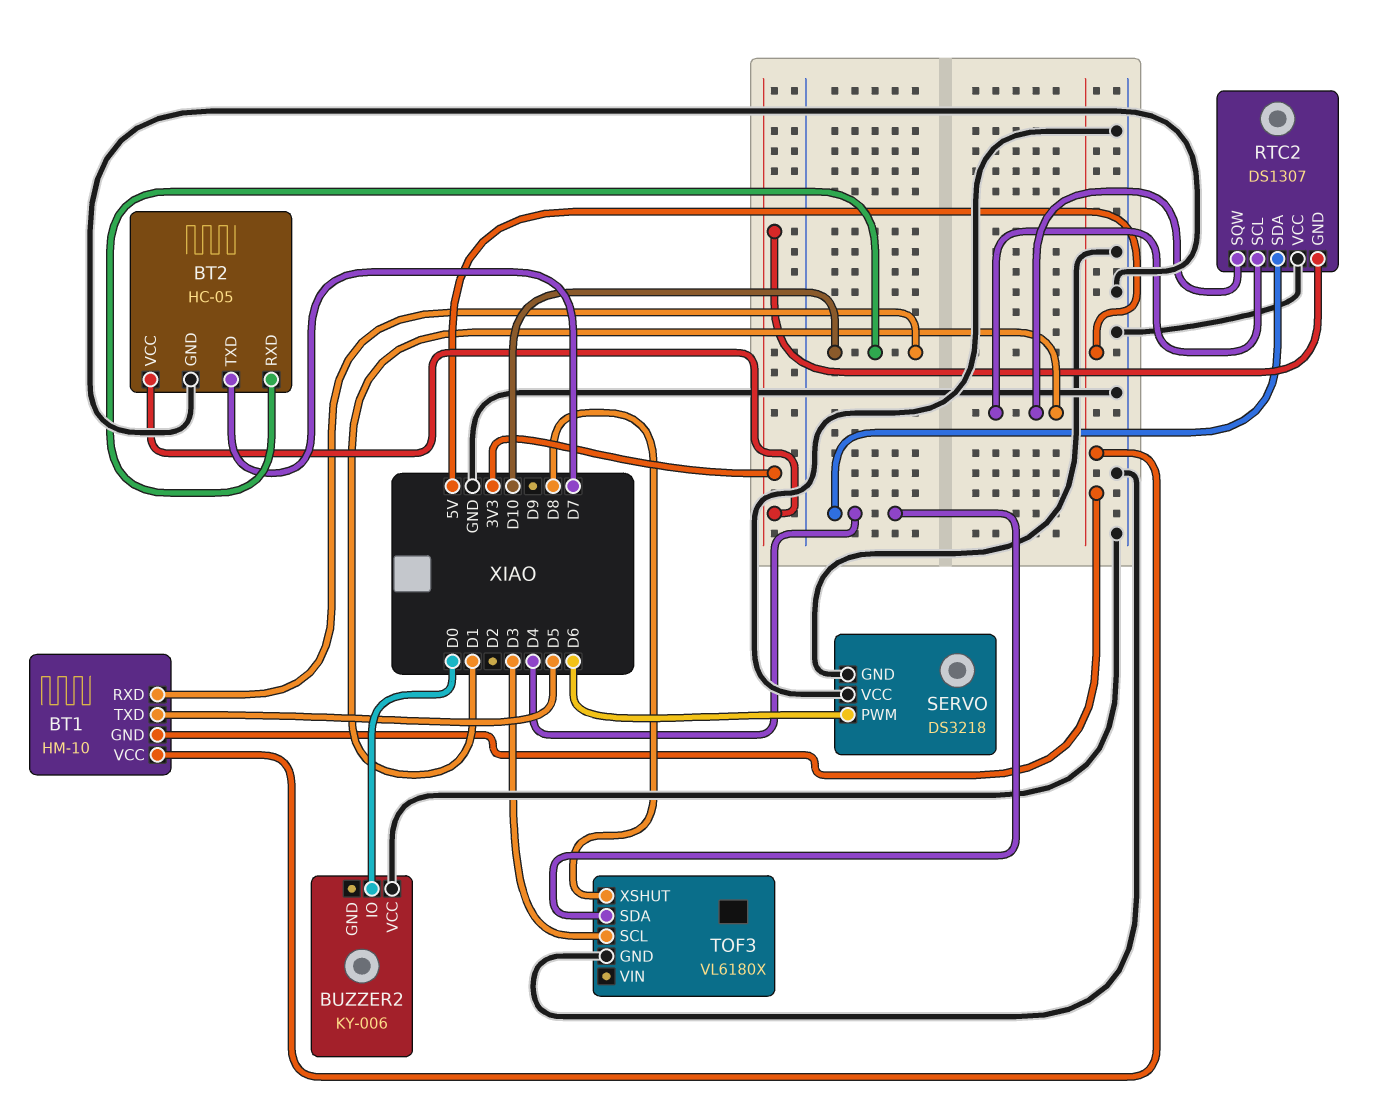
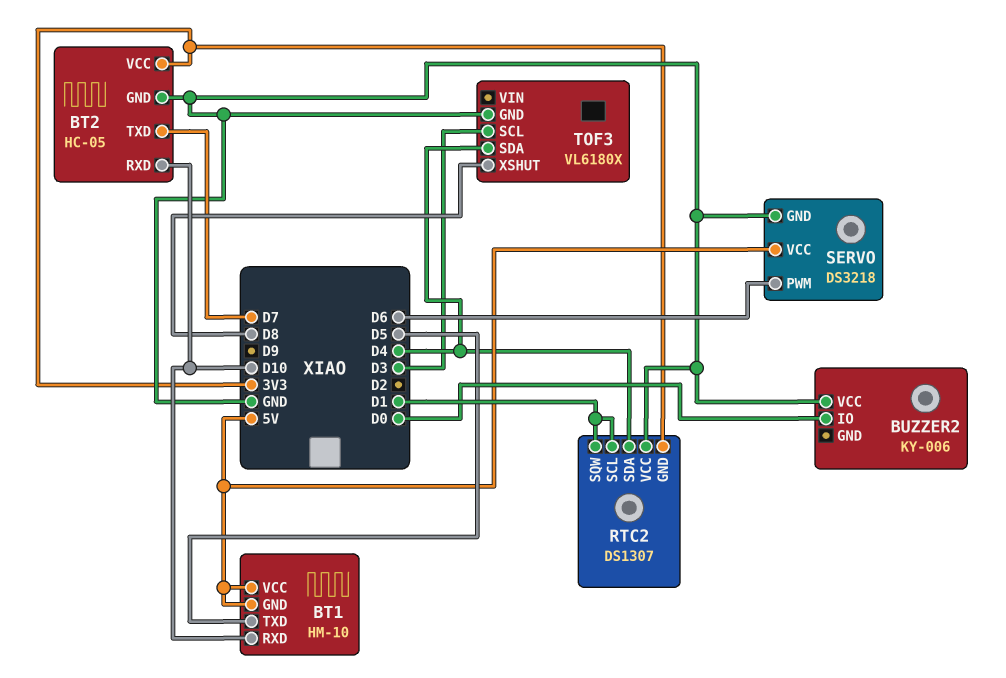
SERVO pin VCC: GND -> 5V

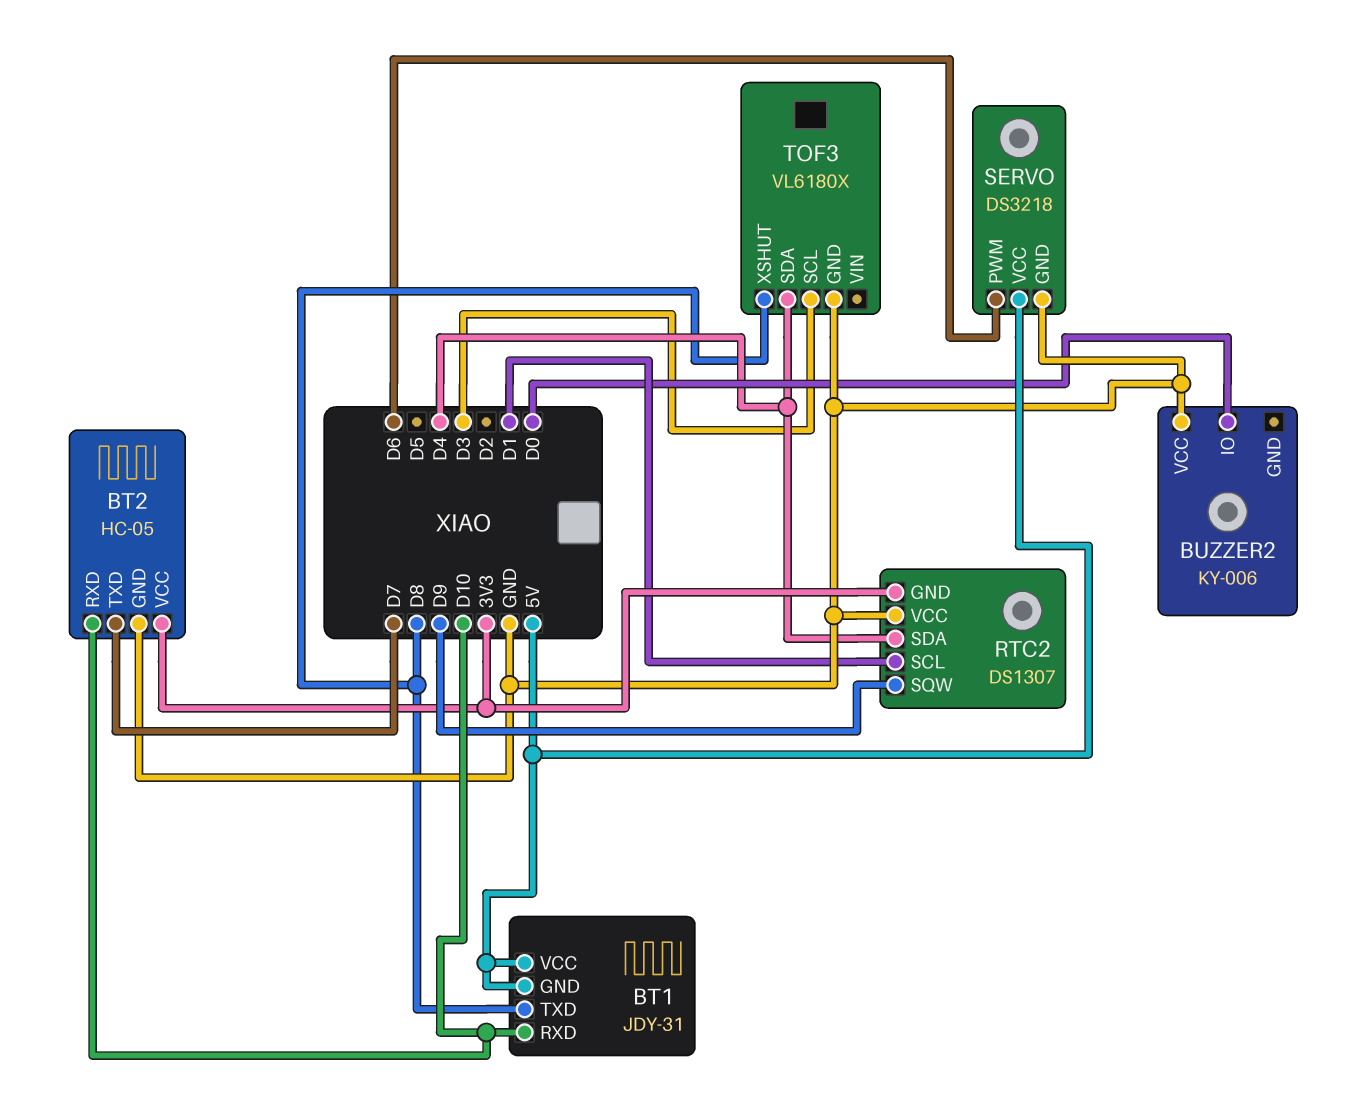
BT1: HM-10 -> JDY-31
BT1 pin TXD: D5 -> D8
RTC2 pin SQW: D1 -> D9

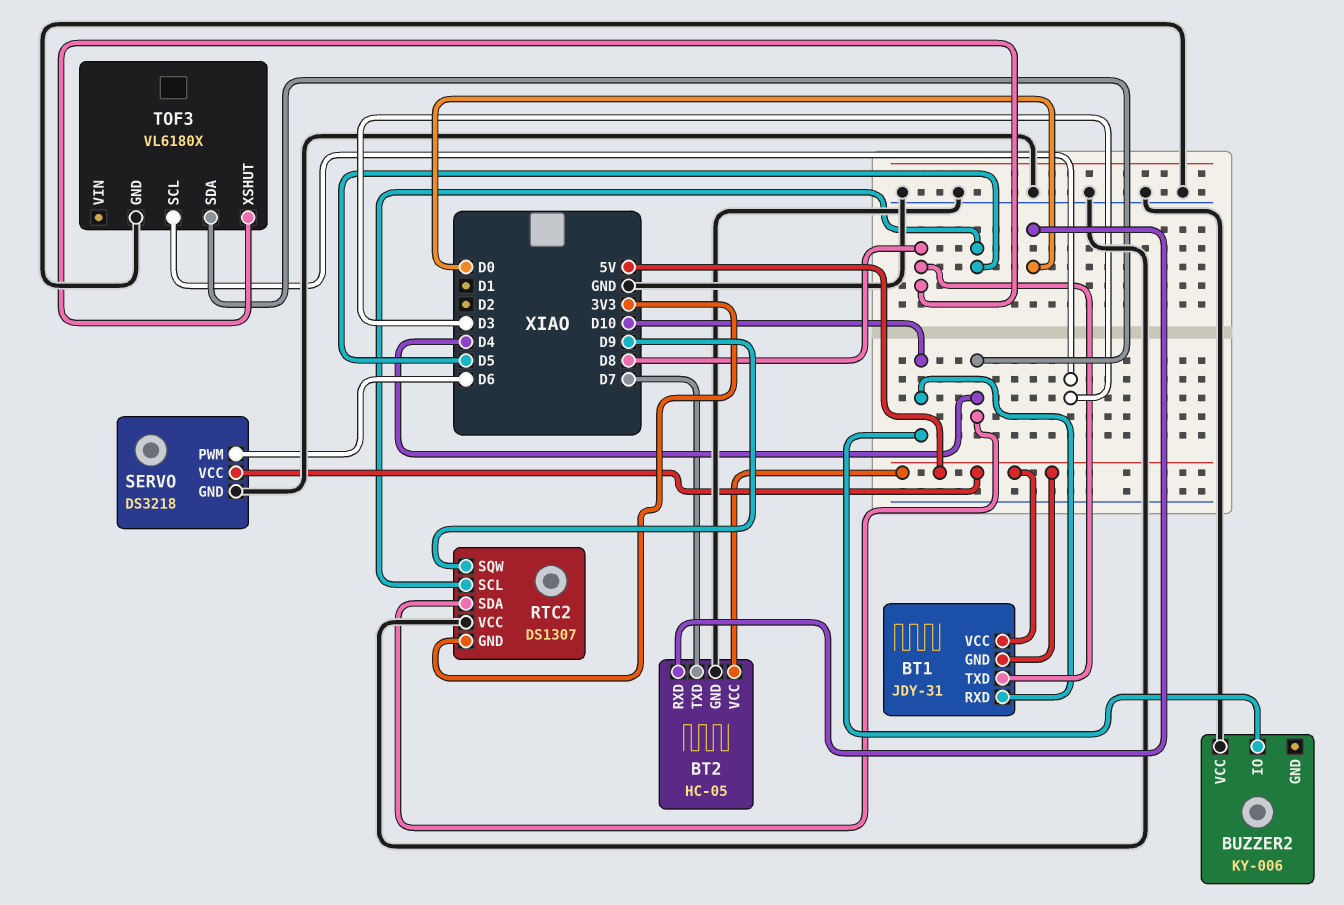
BT2 pin RXD: D10 -> D0
BT2 pin VCC: 3V3 -> 5V
BUZZER2 pin IO: D0 -> D10
RTC2 pin SCL: D1 -> D5

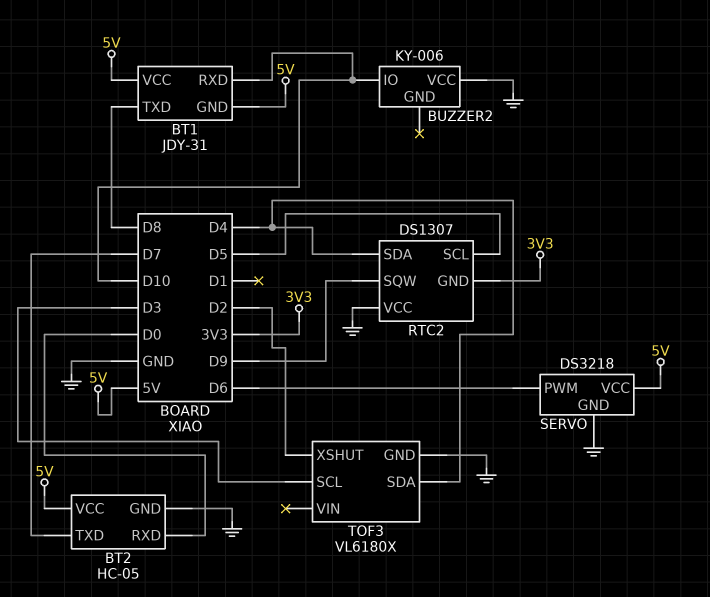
TOF3 pin XSHUT: D8 -> D2

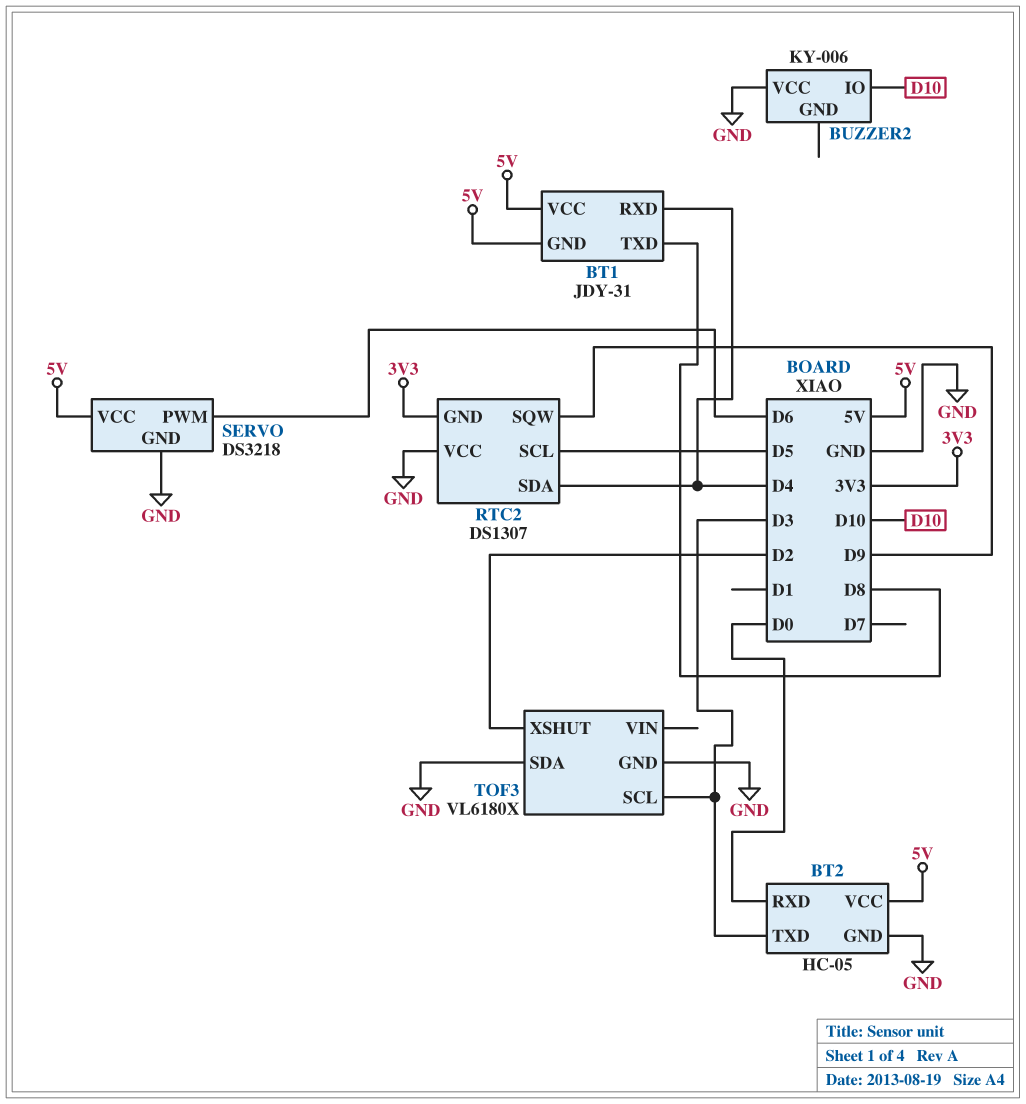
BT1 pin RXD: D10 -> D4
BT2 pin TXD: D7 -> D3
TOF3 pin SDA: D4 -> GND

